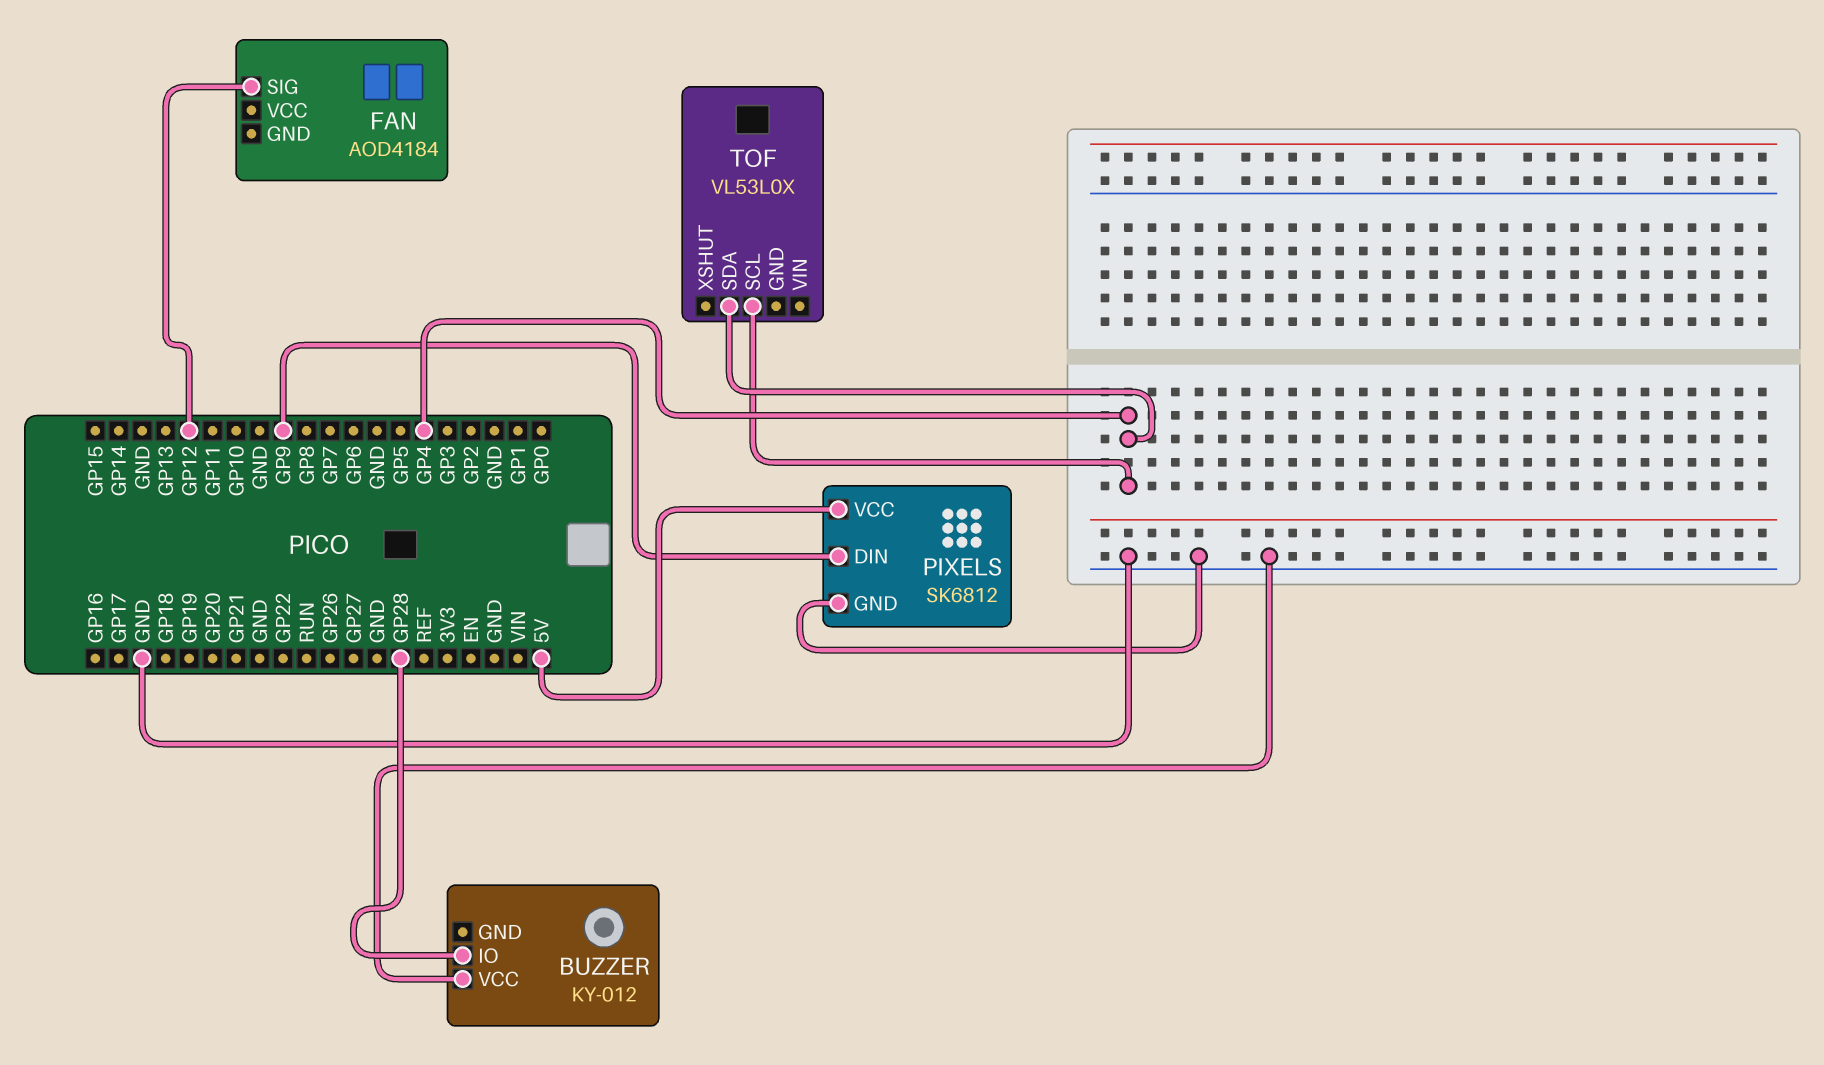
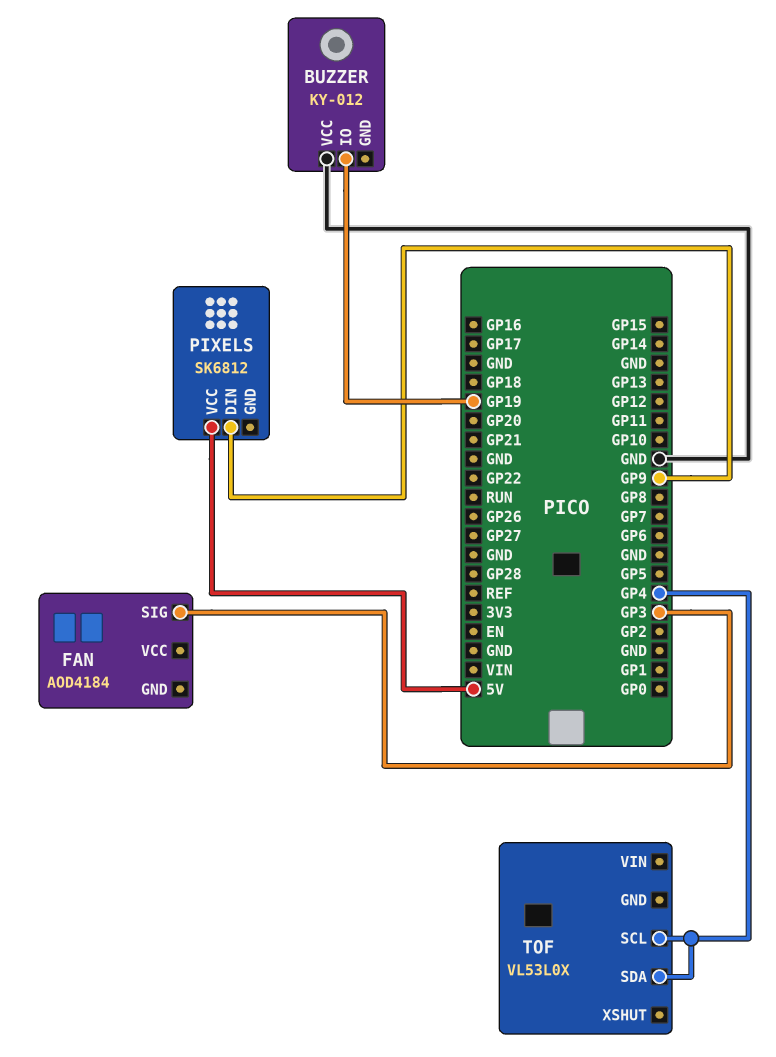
BUZZER pin IO: GP28 -> GP19
FAN pin SIG: GP12 -> GP3
PIXELS pin GND: GND -> none

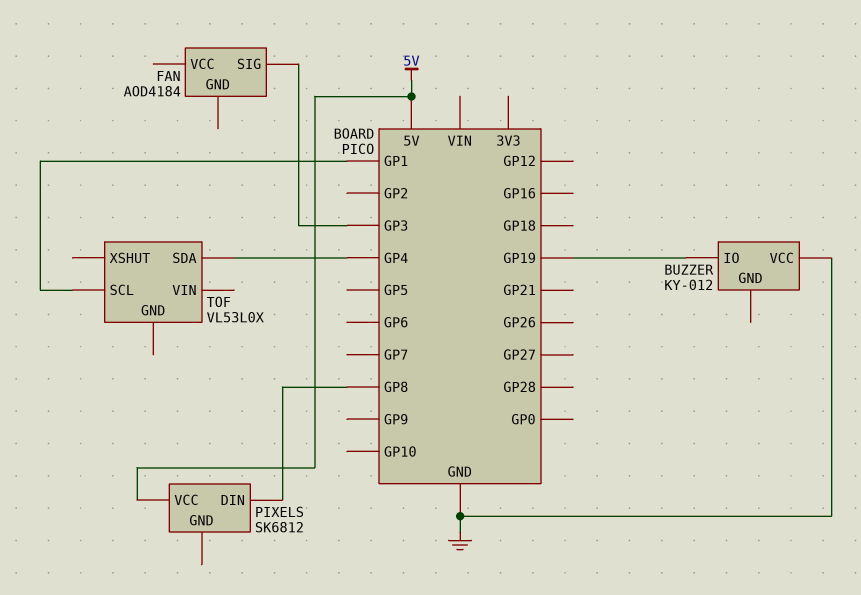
PIXELS pin DIN: GP9 -> GP8
TOF pin SCL: GP4 -> GP1

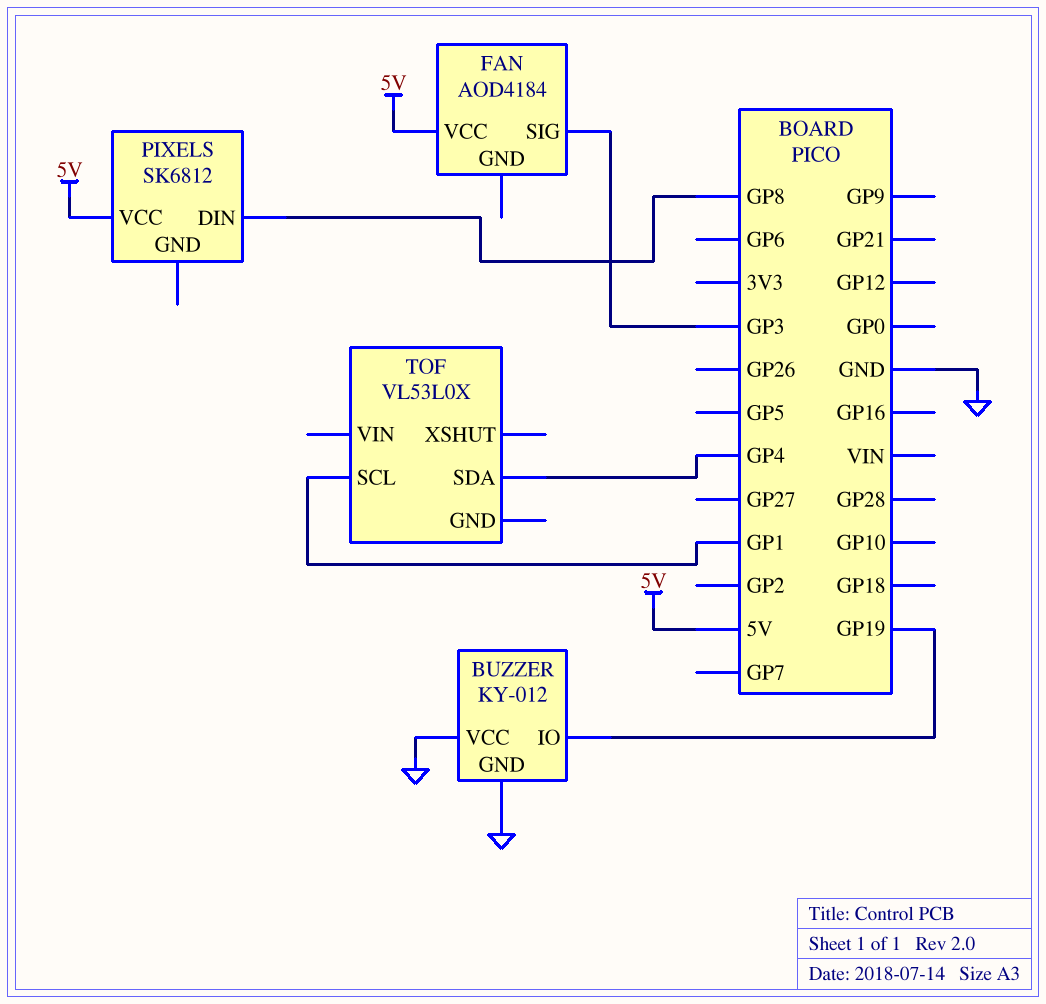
BUZZER pin GND: none -> GND
FAN pin VCC: none -> 5V

